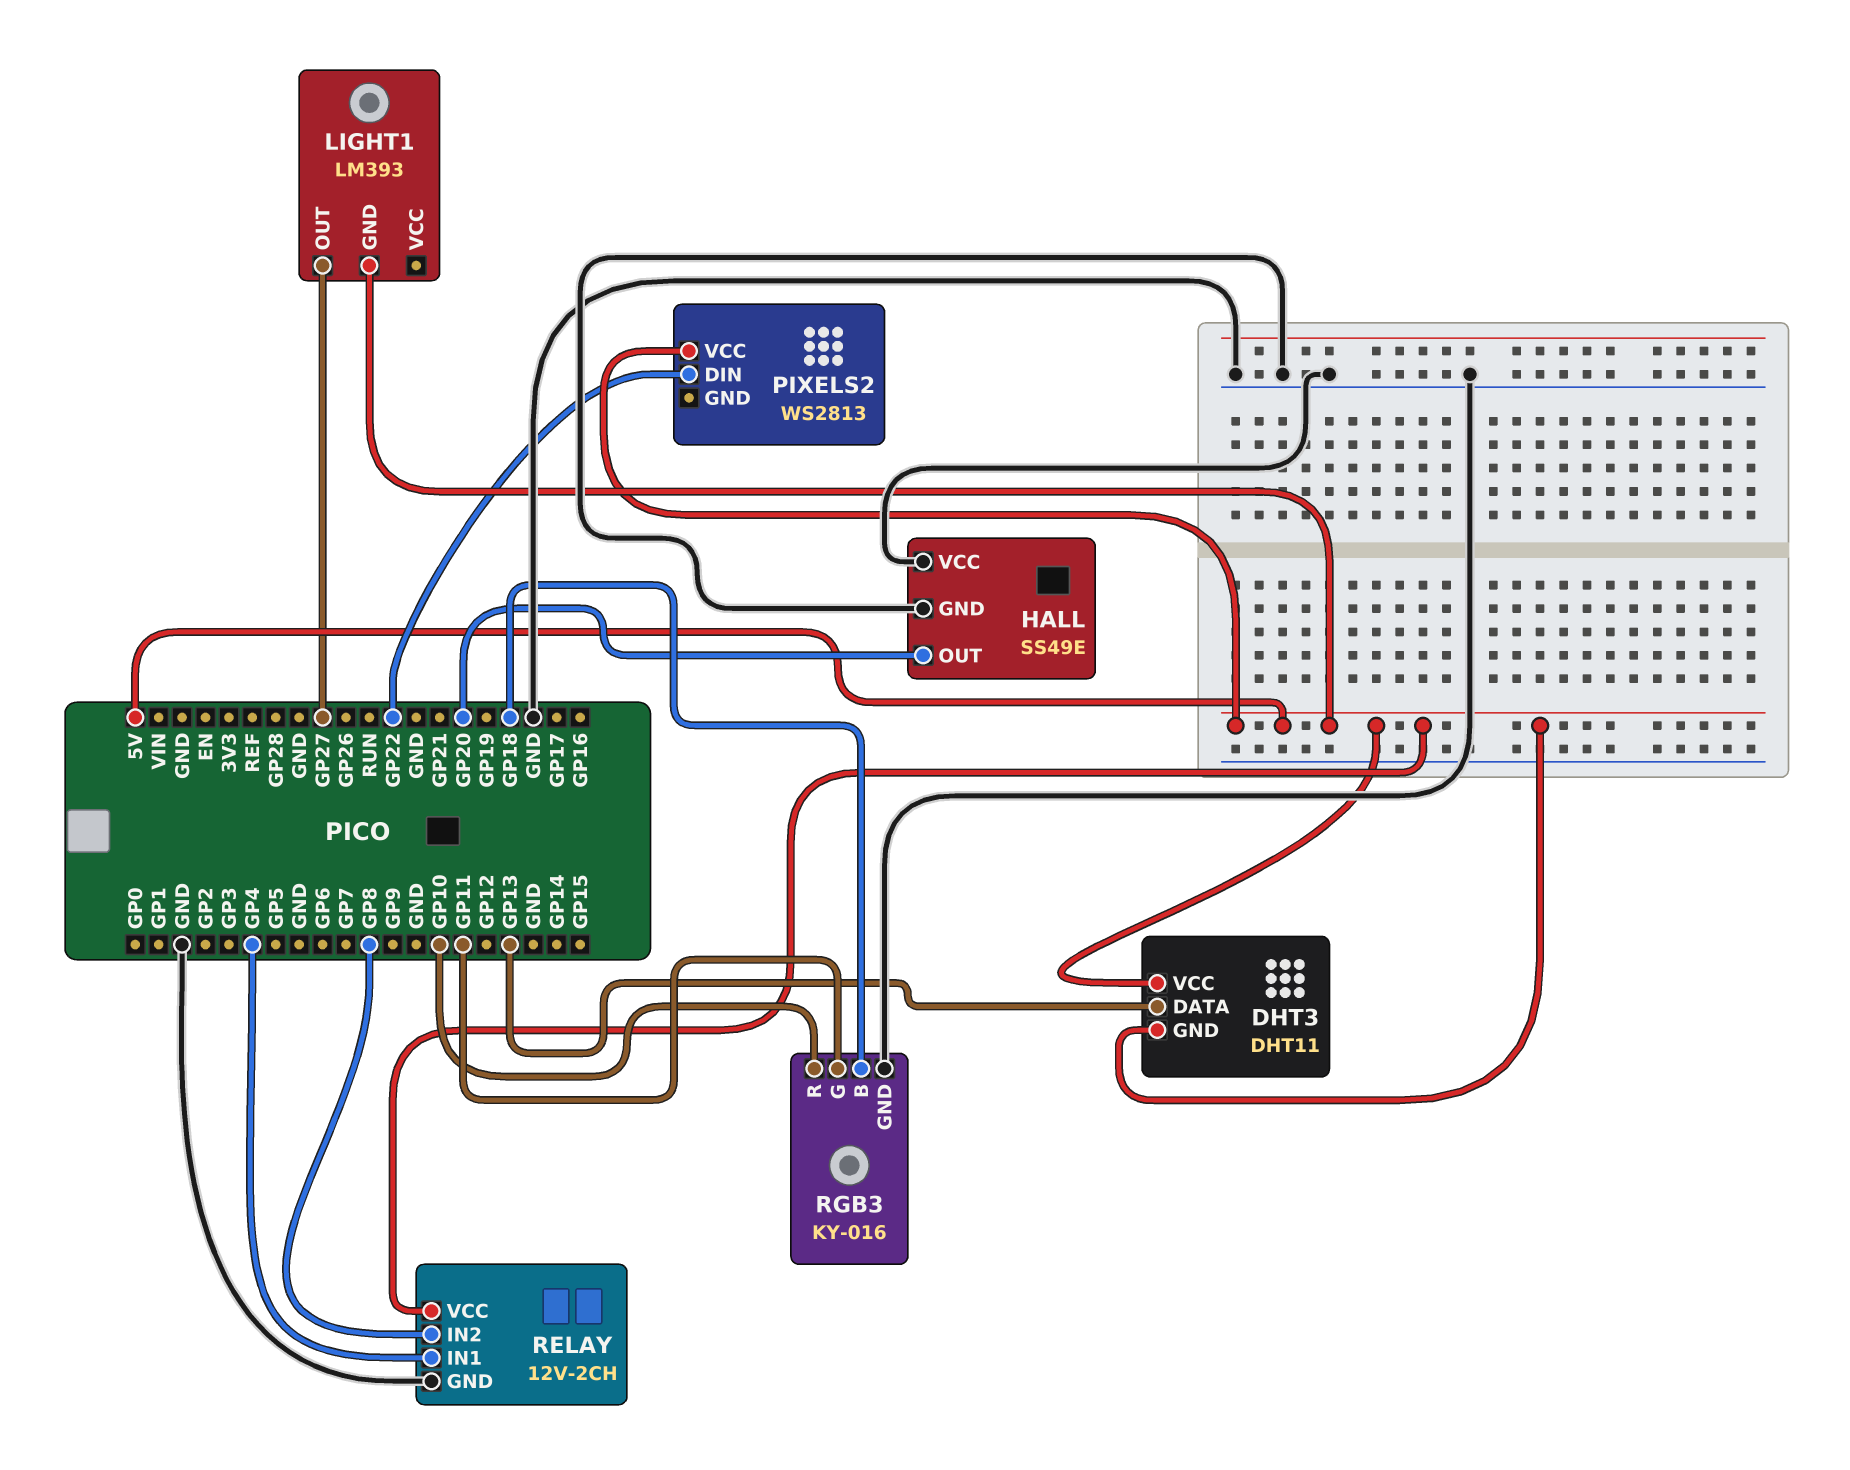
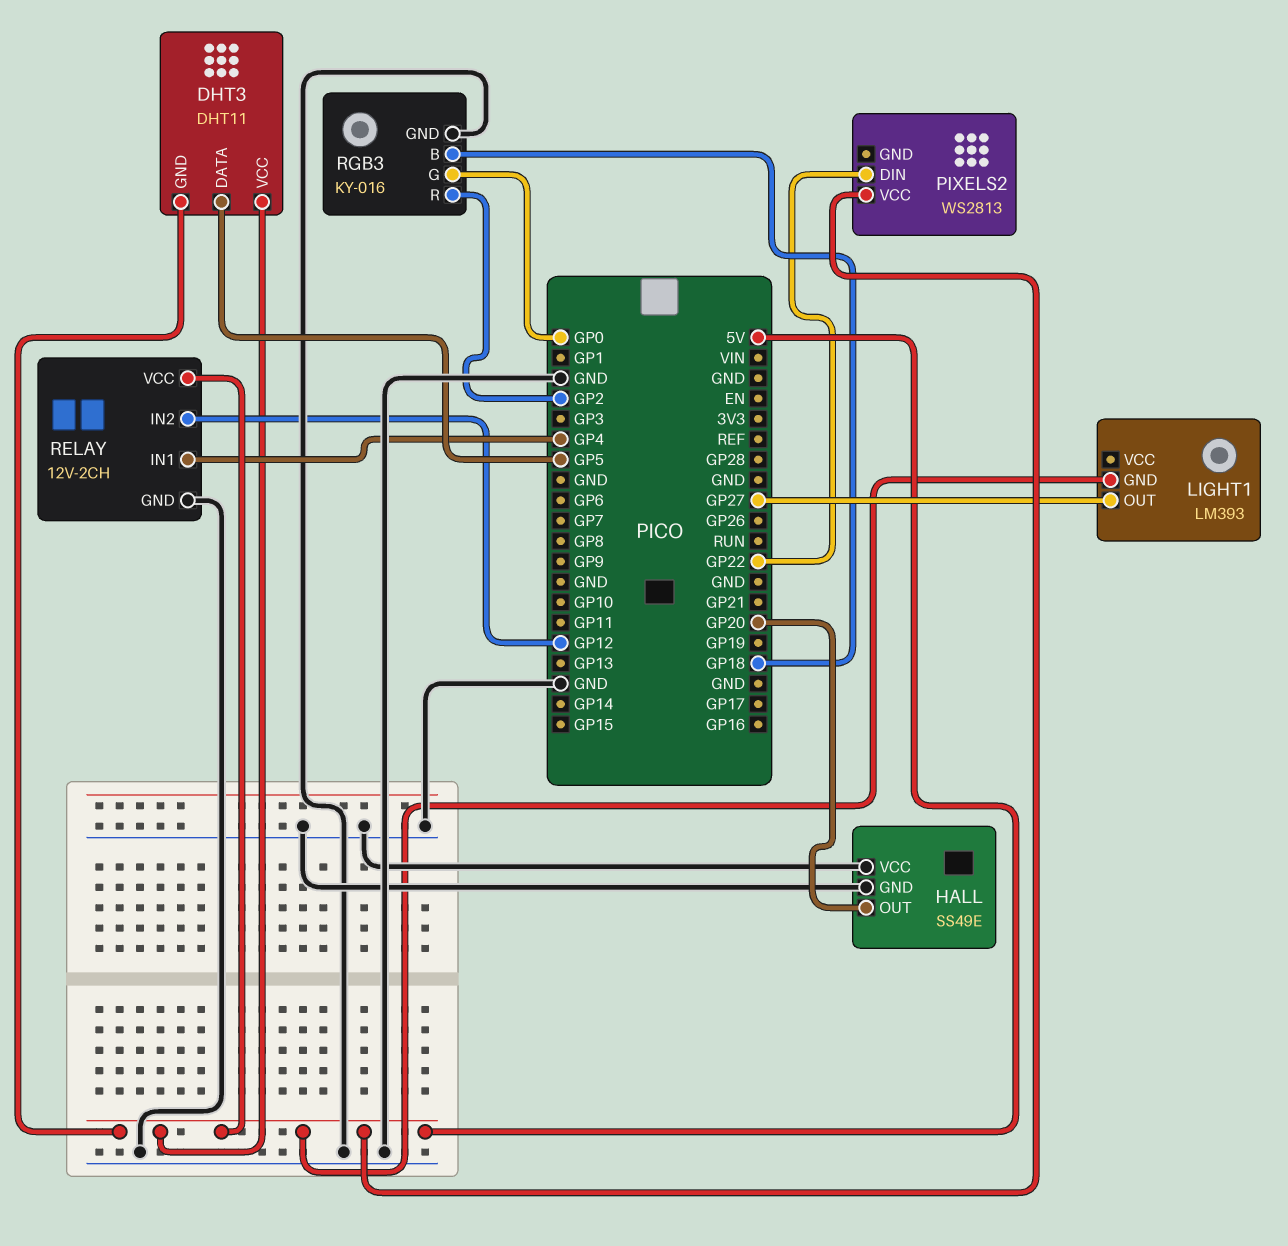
DHT3 pin DATA: GP13 -> GP5
RELAY pin IN2: GP8 -> GP12
RGB3 pin G: GP11 -> GP0
RGB3 pin R: GP10 -> GP2

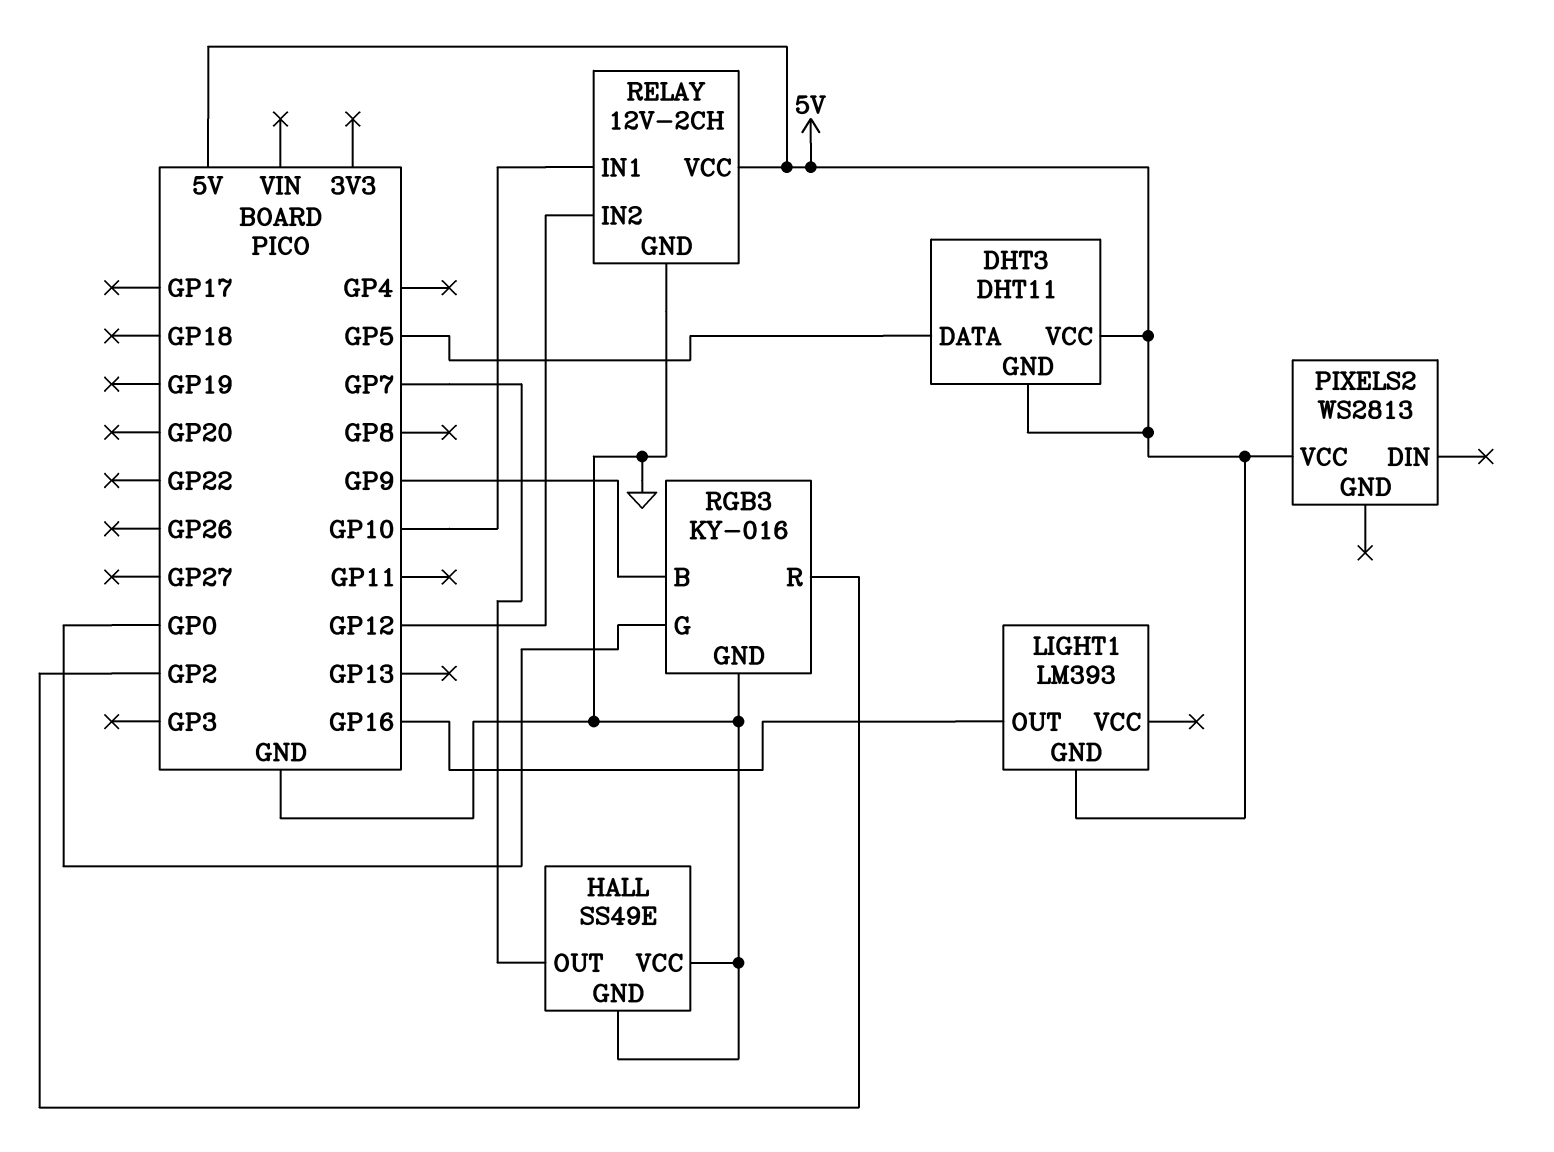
HALL pin OUT: GP20 -> GP7
LIGHT1 pin OUT: GP27 -> GP16
PIXELS2 pin DIN: GP22 -> none
RELAY pin IN1: GP4 -> GP10
RGB3 pin B: GP18 -> GP9

